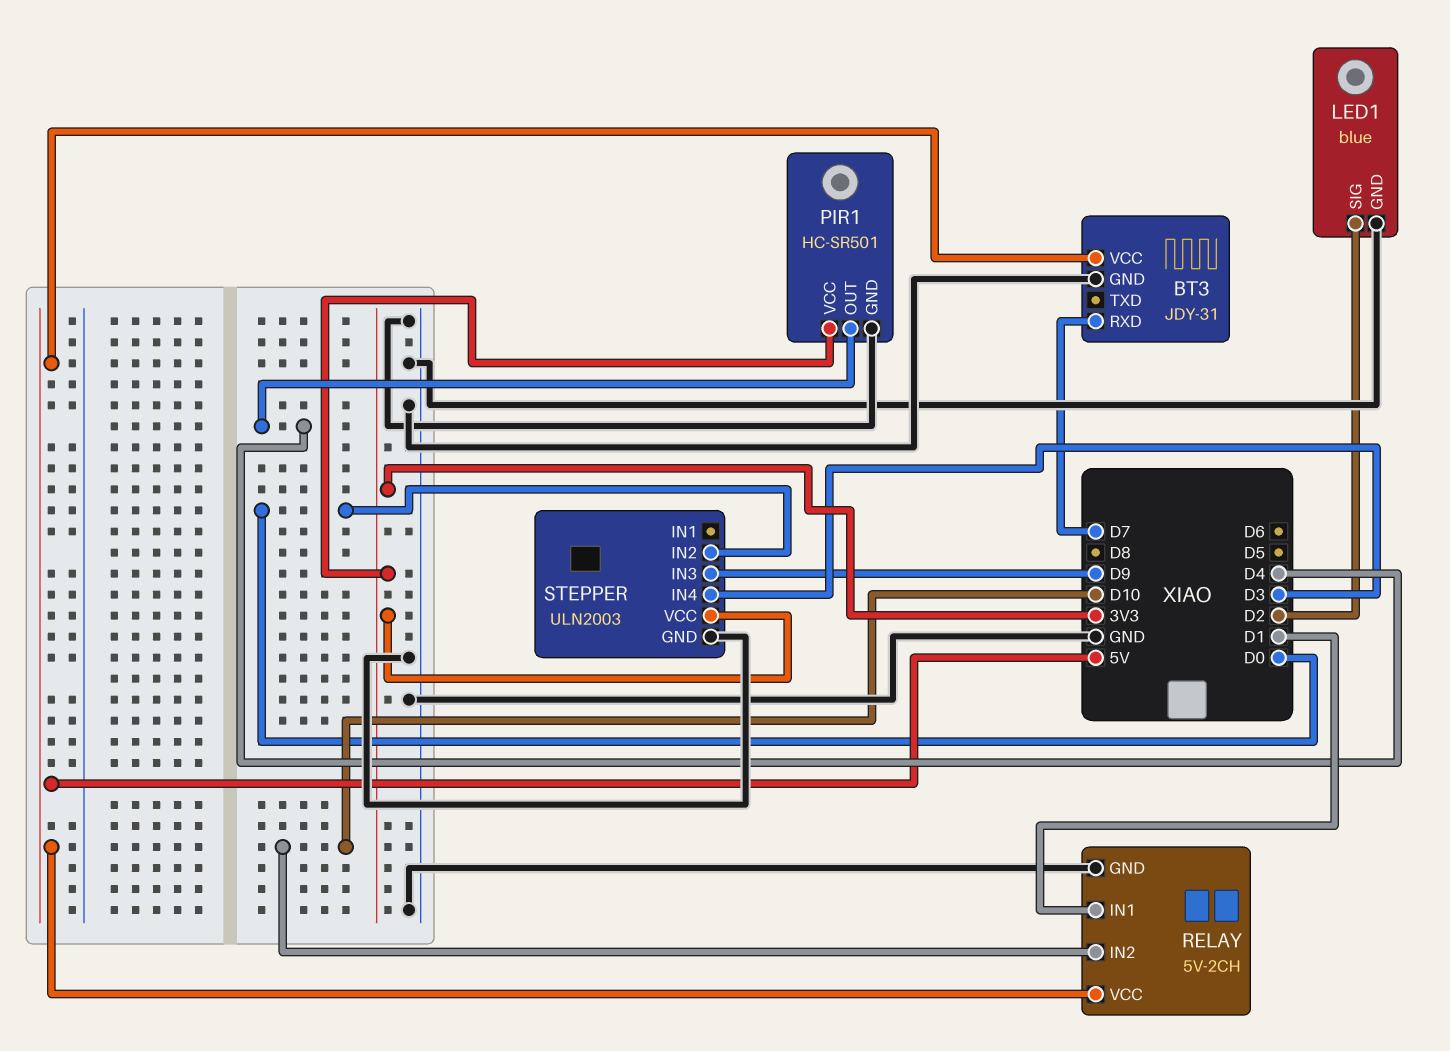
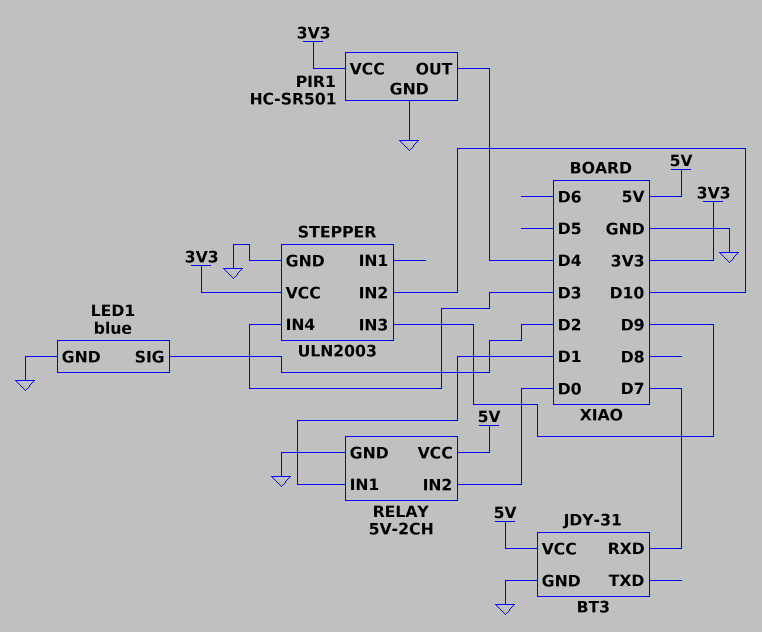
RELAY pin IN2: D10 -> D0
STEPPER pin IN2: D0 -> D10

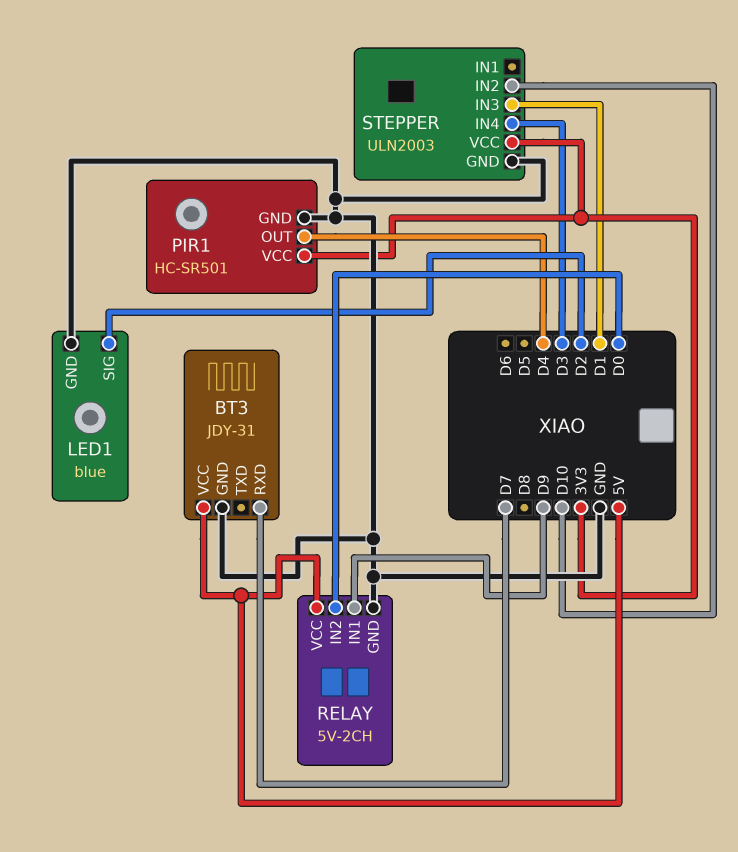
RELAY pin IN1: D1 -> D9
STEPPER pin IN3: D9 -> D1

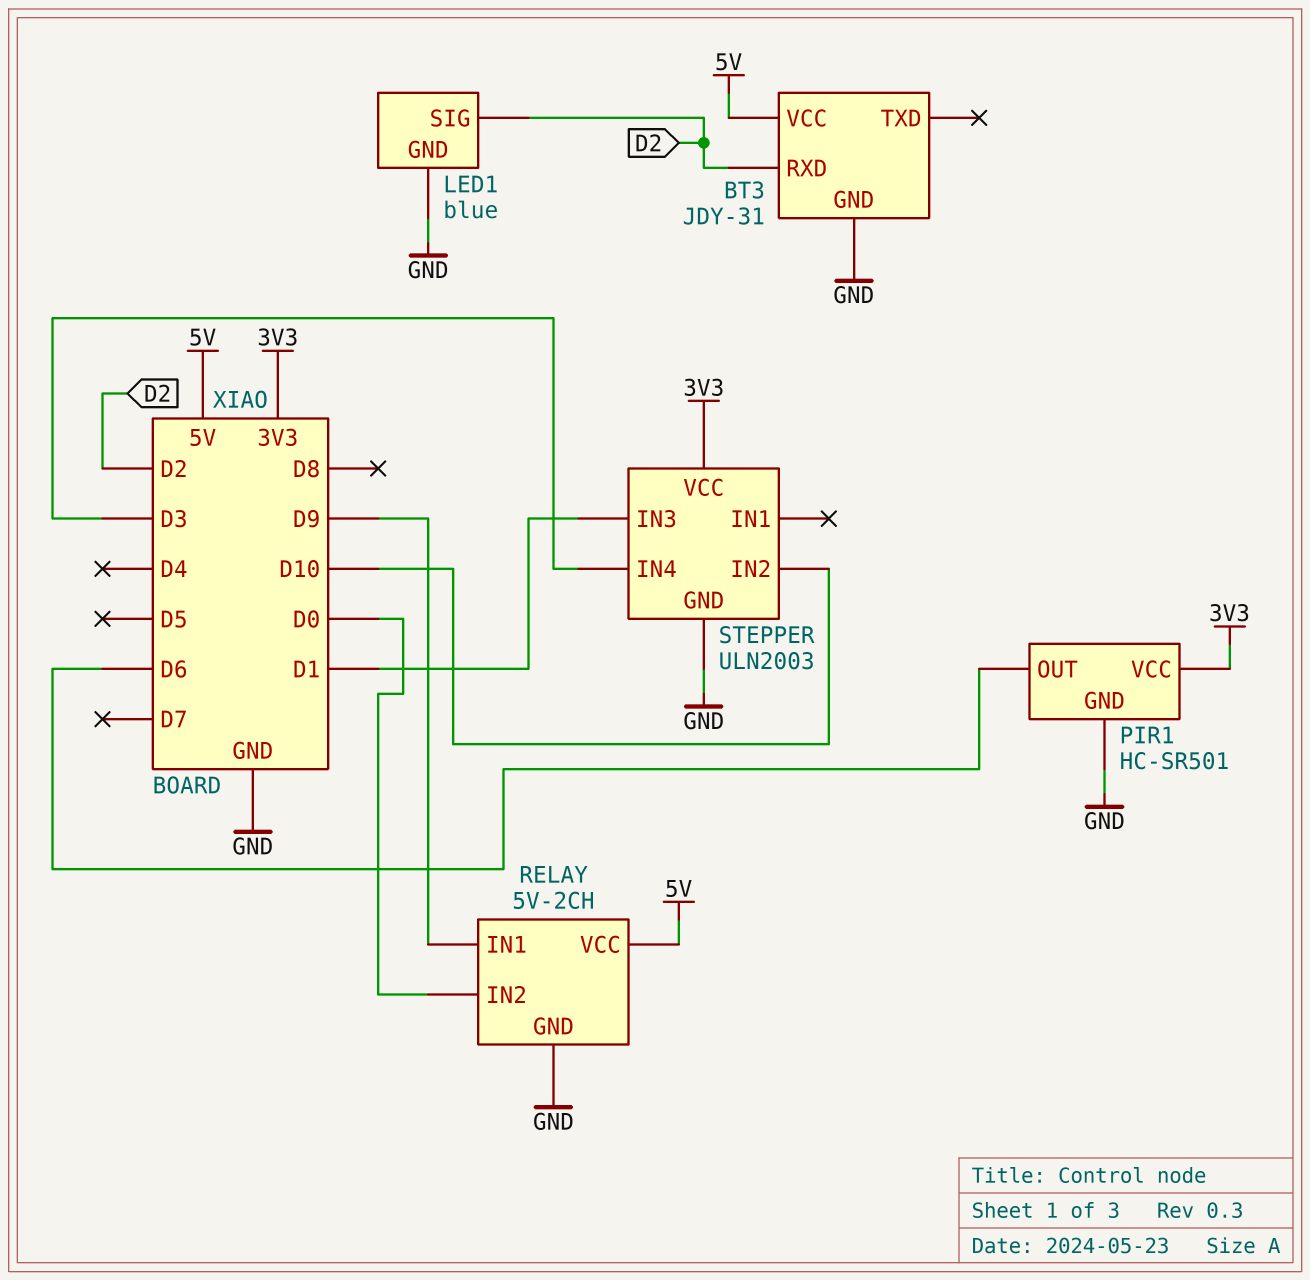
BT3 pin RXD: D7 -> D2
PIR1 pin OUT: D4 -> D6

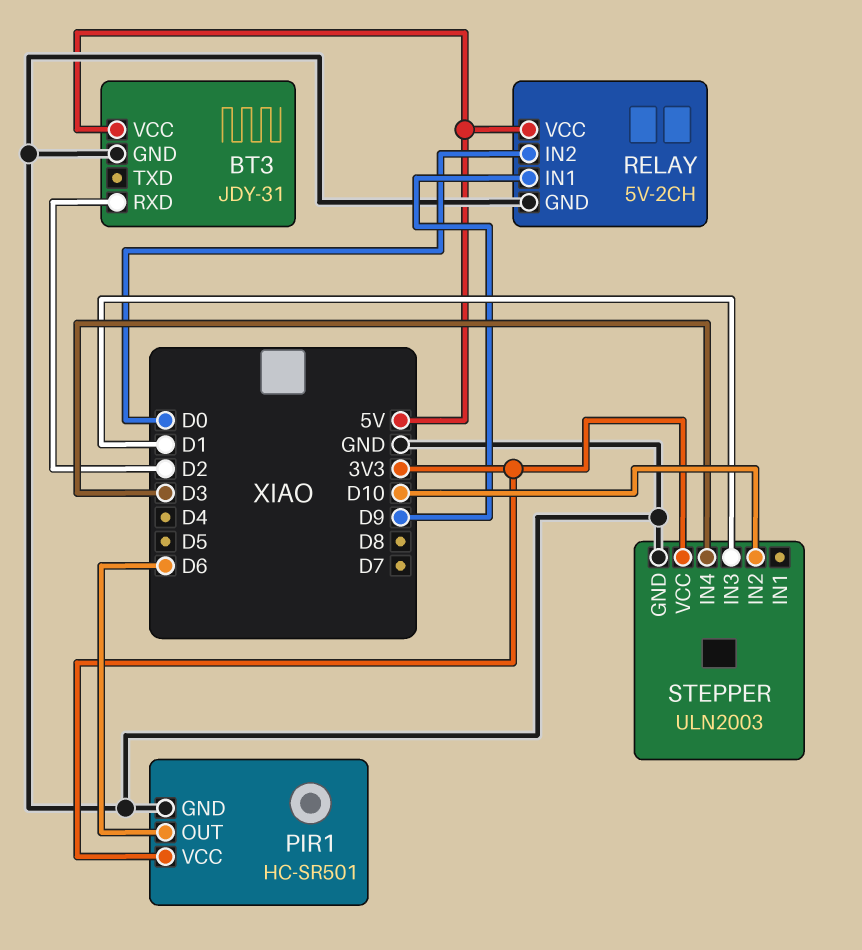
LED1: blue -> none
LED1 pin GND: GND -> none
LED1 pin SIG: D2 -> none

